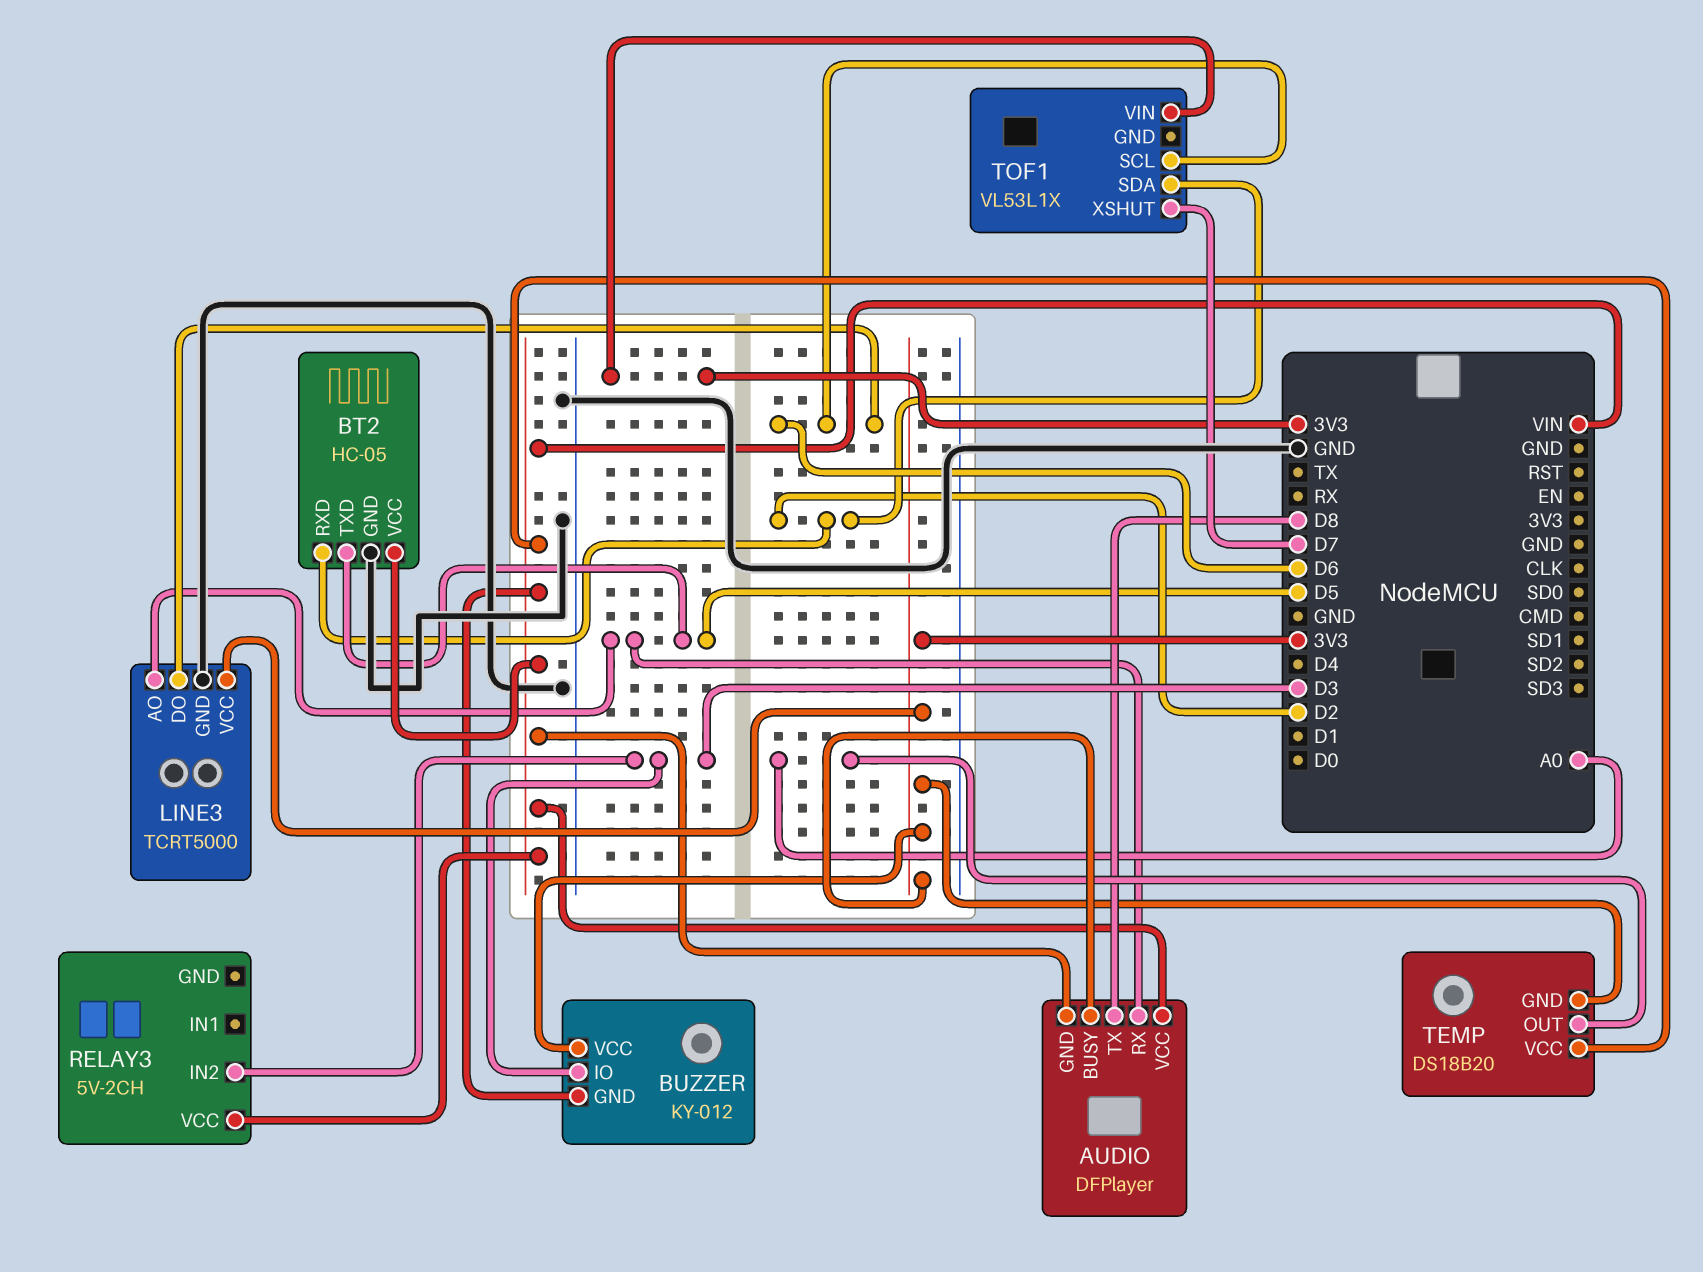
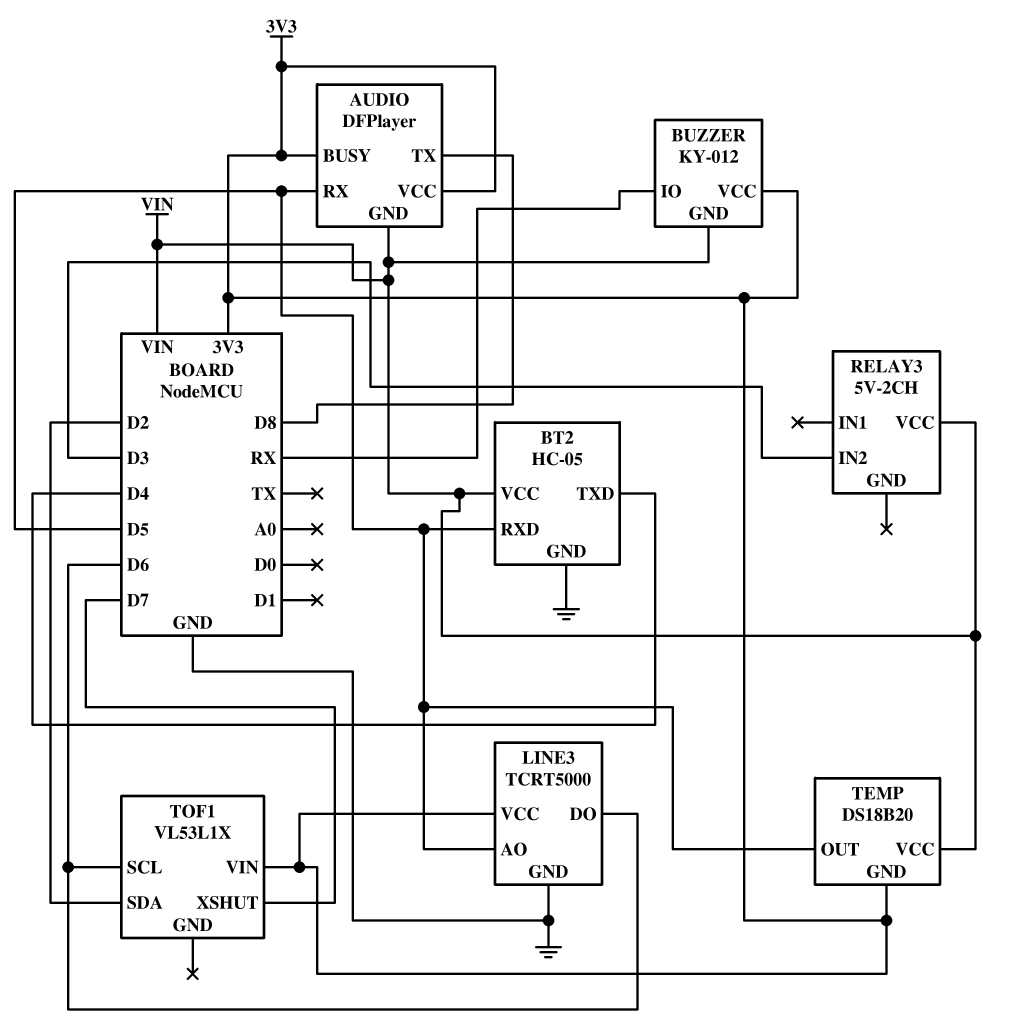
AUDIO pin VCC: VIN -> 3V3
BT2 pin RXD: D2 -> D5
BT2 pin TXD: D5 -> D4
BUZZER pin IO: D3 -> RX
TEMP pin OUT: A0 -> D5

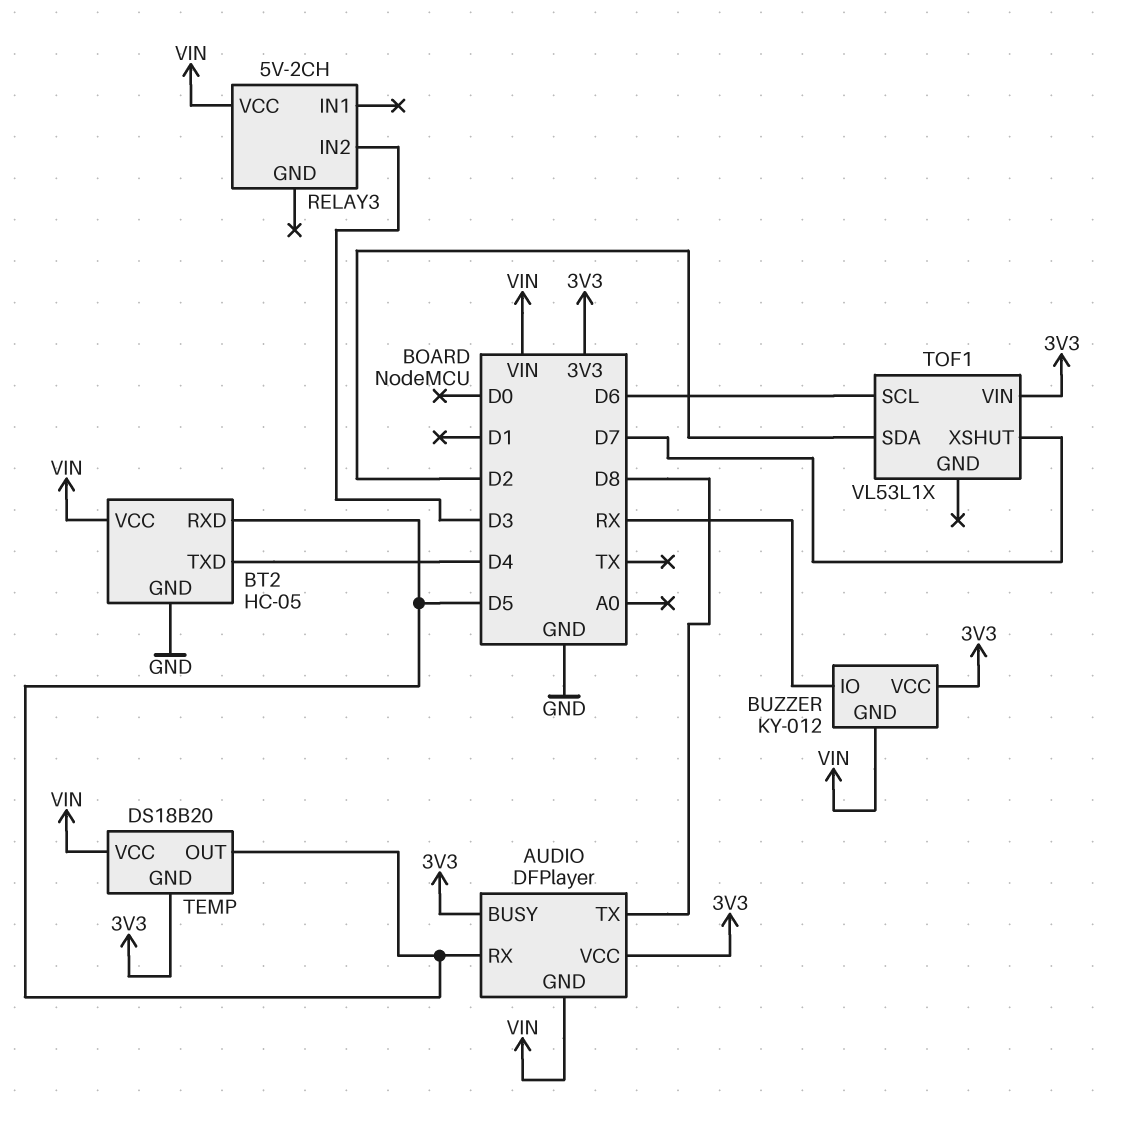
LINE3: TCRT5000 -> none
LINE3 pin AO: D5 -> none
LINE3 pin DO: D6 -> none
LINE3 pin GND: GND -> none
LINE3 pin VCC: 3V3 -> none

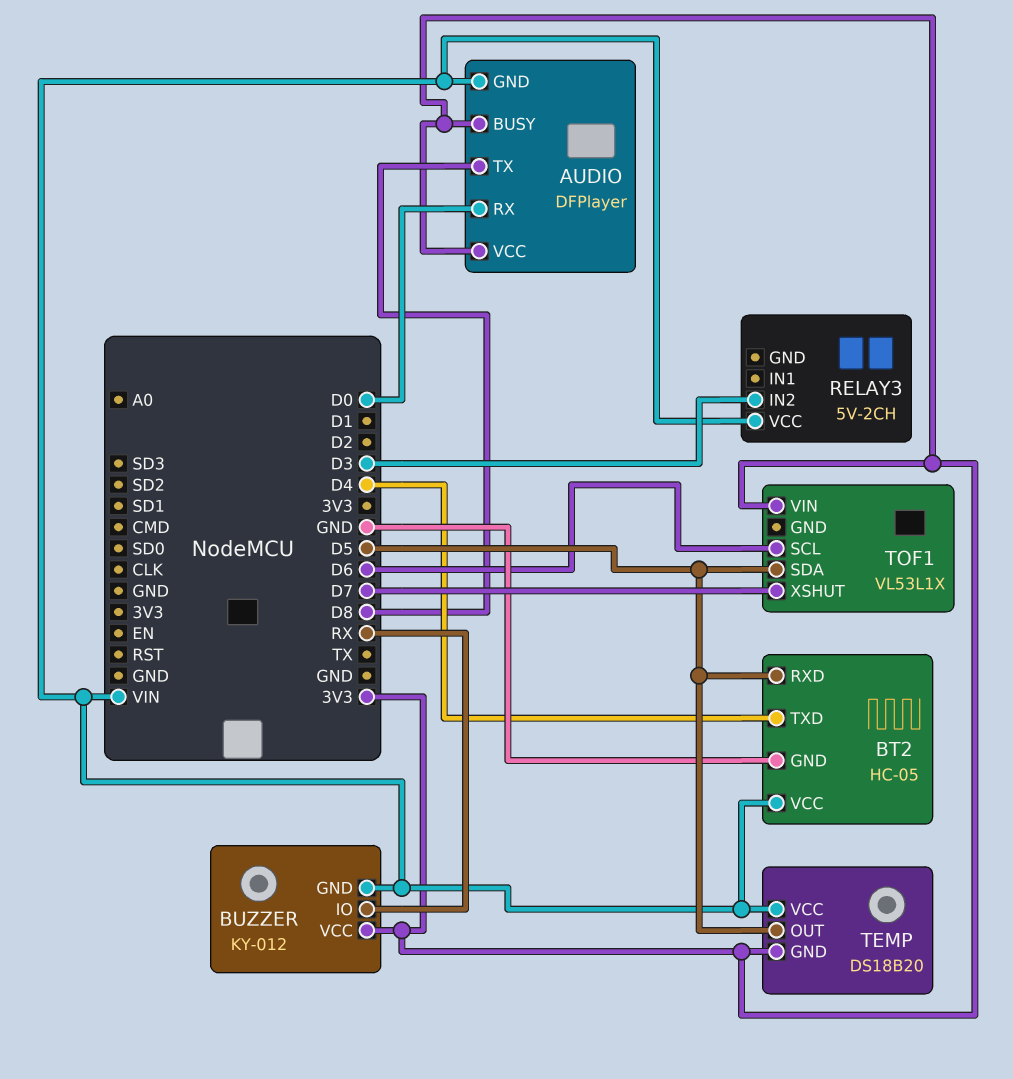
AUDIO pin RX: D5 -> D0
TOF1 pin SDA: D2 -> D5

